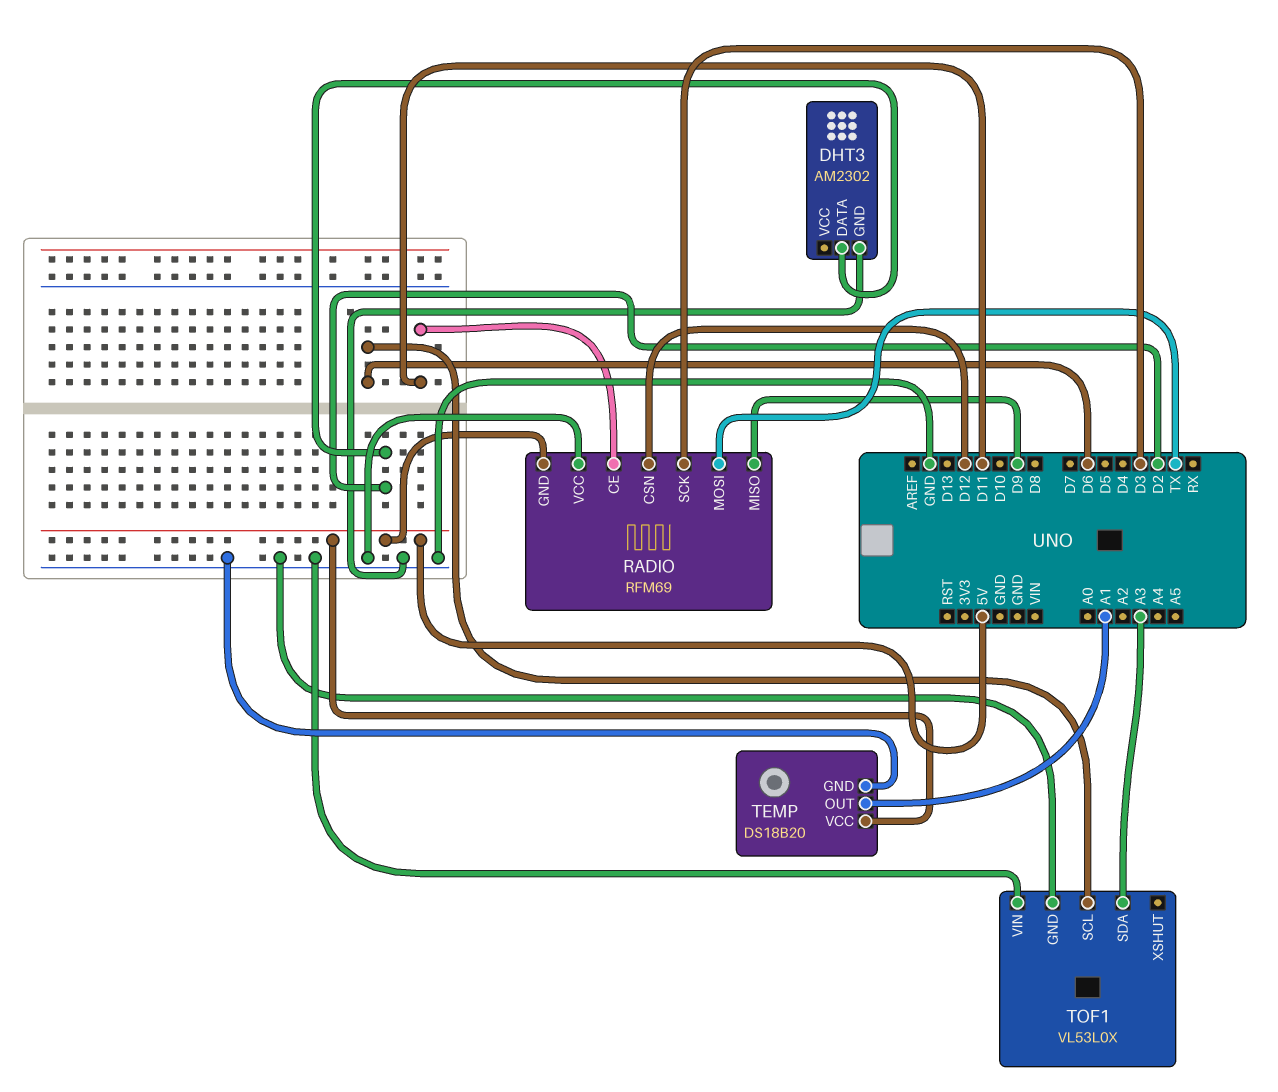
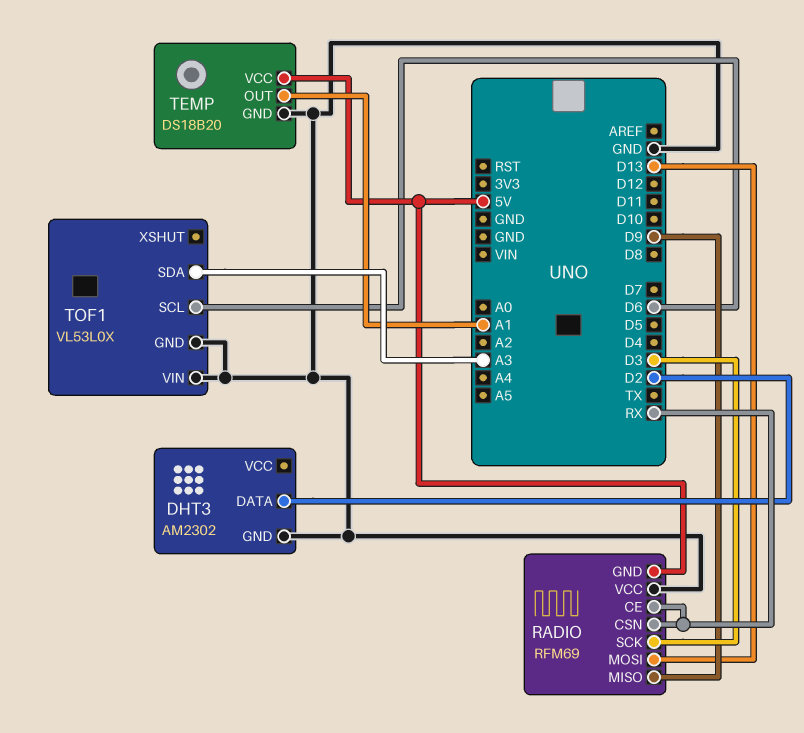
RADIO pin CE: D11 -> RX
RADIO pin CSN: D12 -> RX
RADIO pin MOSI: TX -> D13

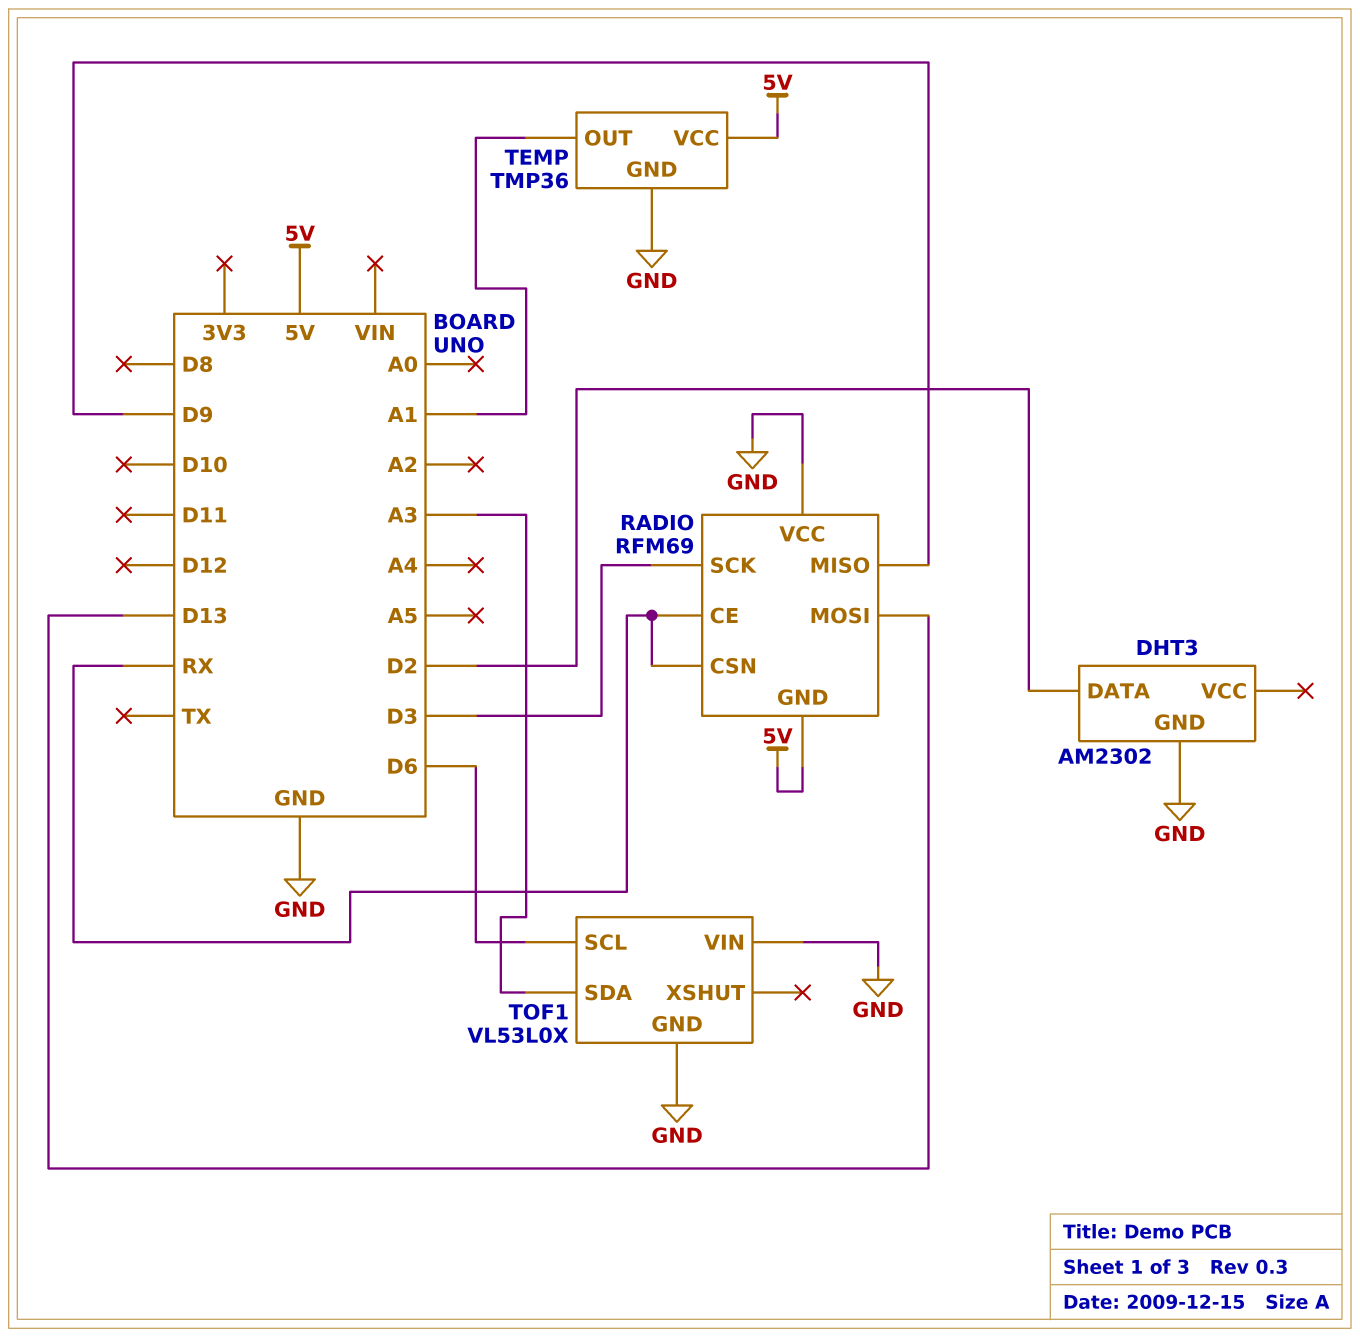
TEMP: DS18B20 -> TMP36

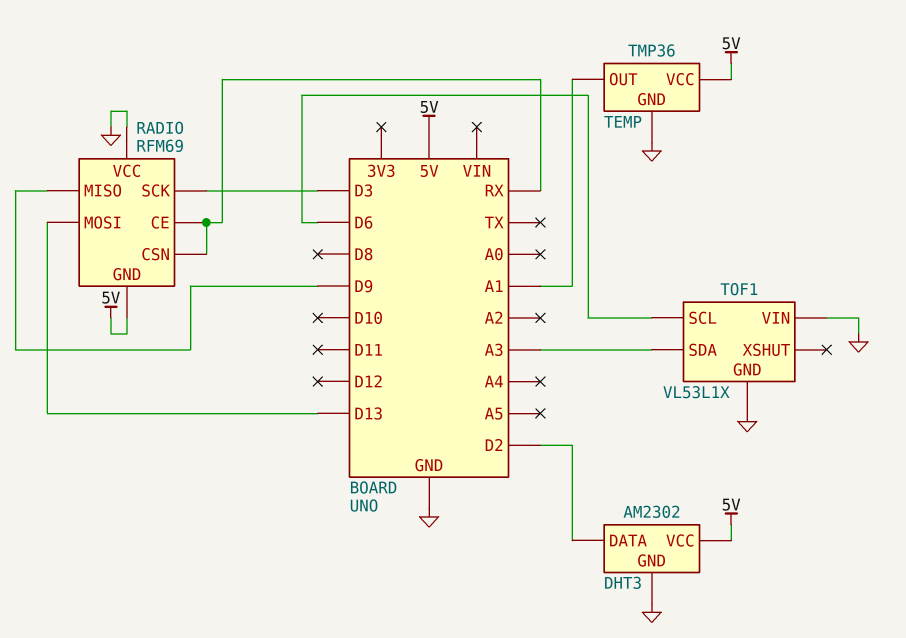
DHT3 pin VCC: none -> 5V
TOF1: VL53L0X -> VL53L1X

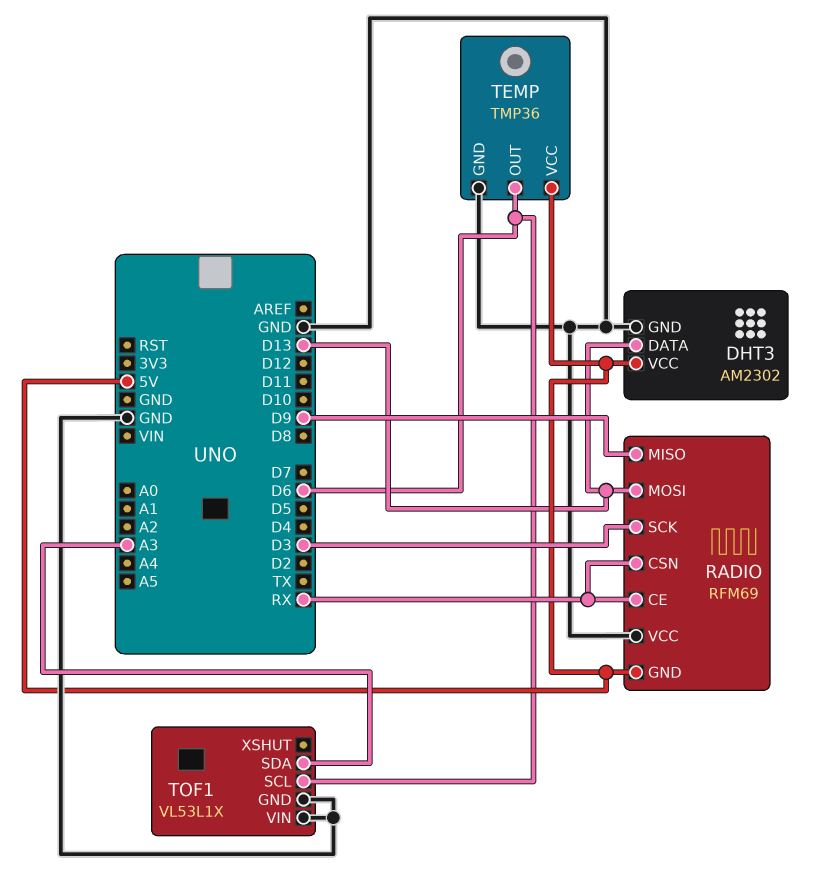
DHT3 pin DATA: D2 -> D13
TEMP pin OUT: A1 -> D6

